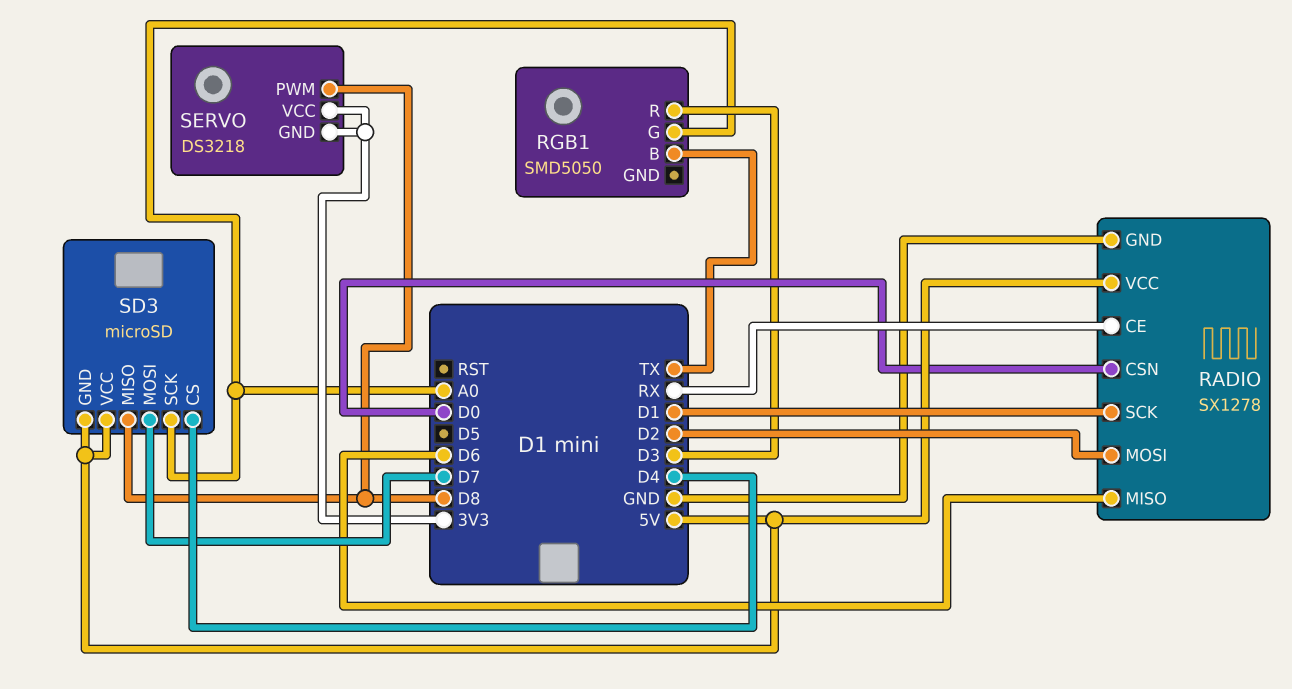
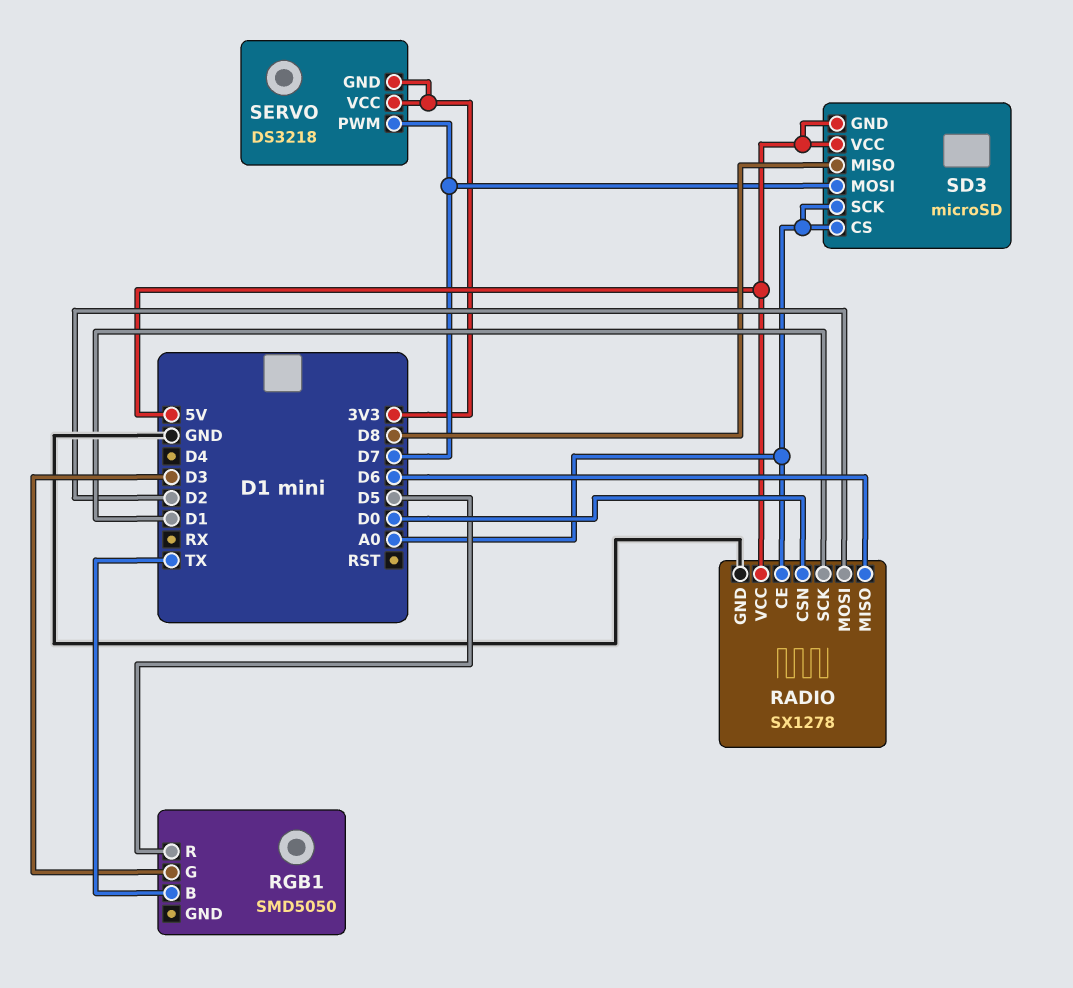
RADIO pin CE: RX -> A0
RGB1 pin G: A0 -> D3
RGB1 pin R: D3 -> D5
SD3 pin CS: D4 -> A0
SERVO pin PWM: D8 -> D7

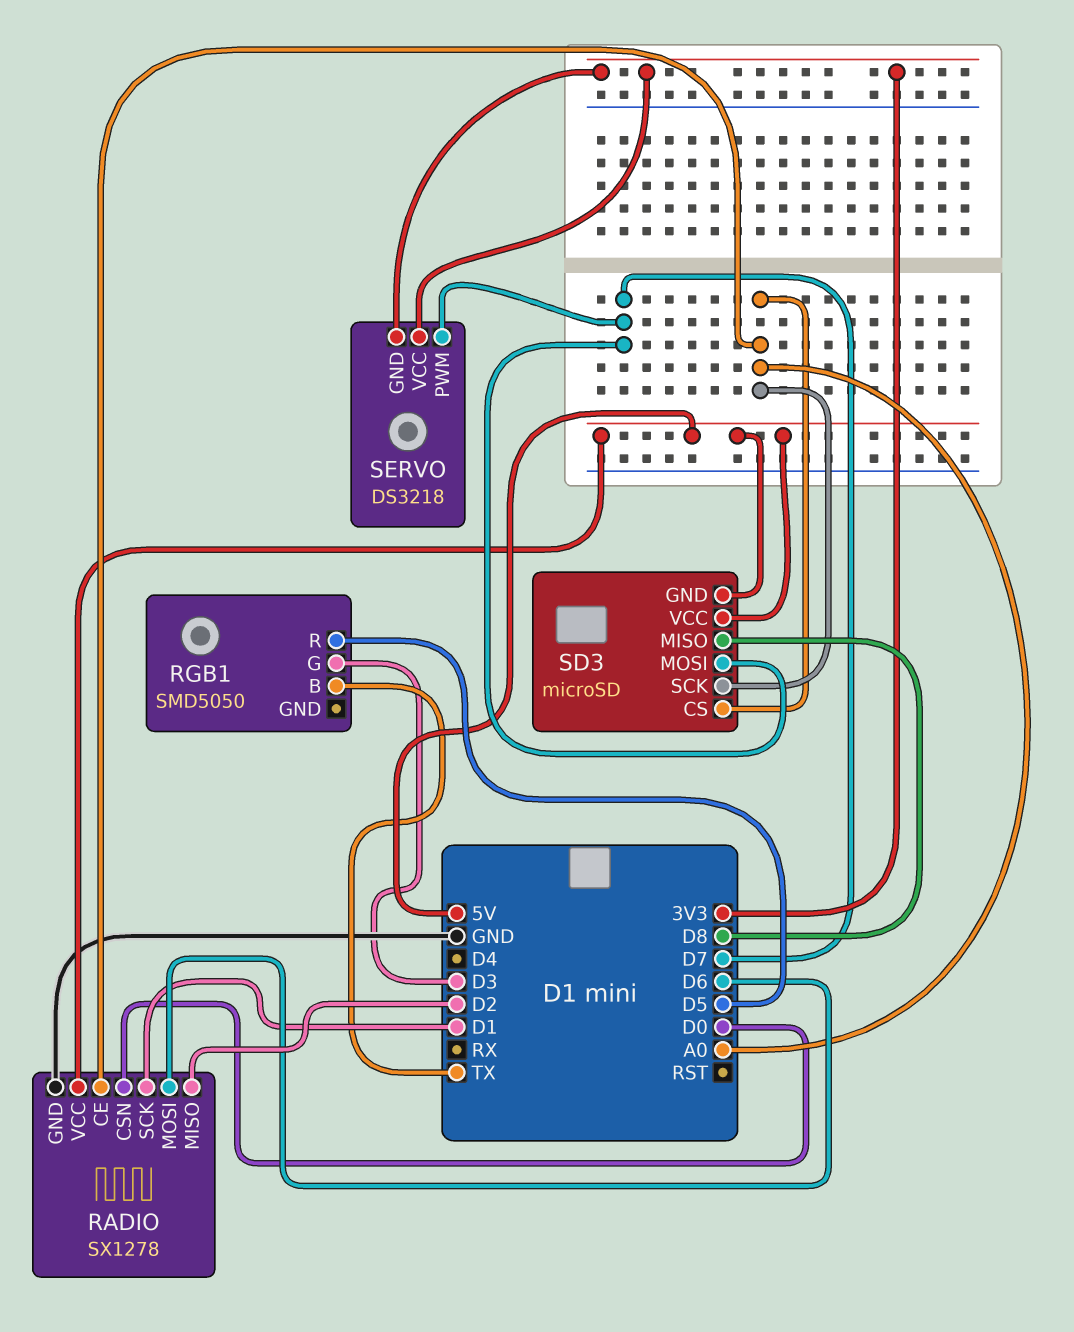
RADIO pin MISO: D6 -> D2
RADIO pin MOSI: D2 -> D6

